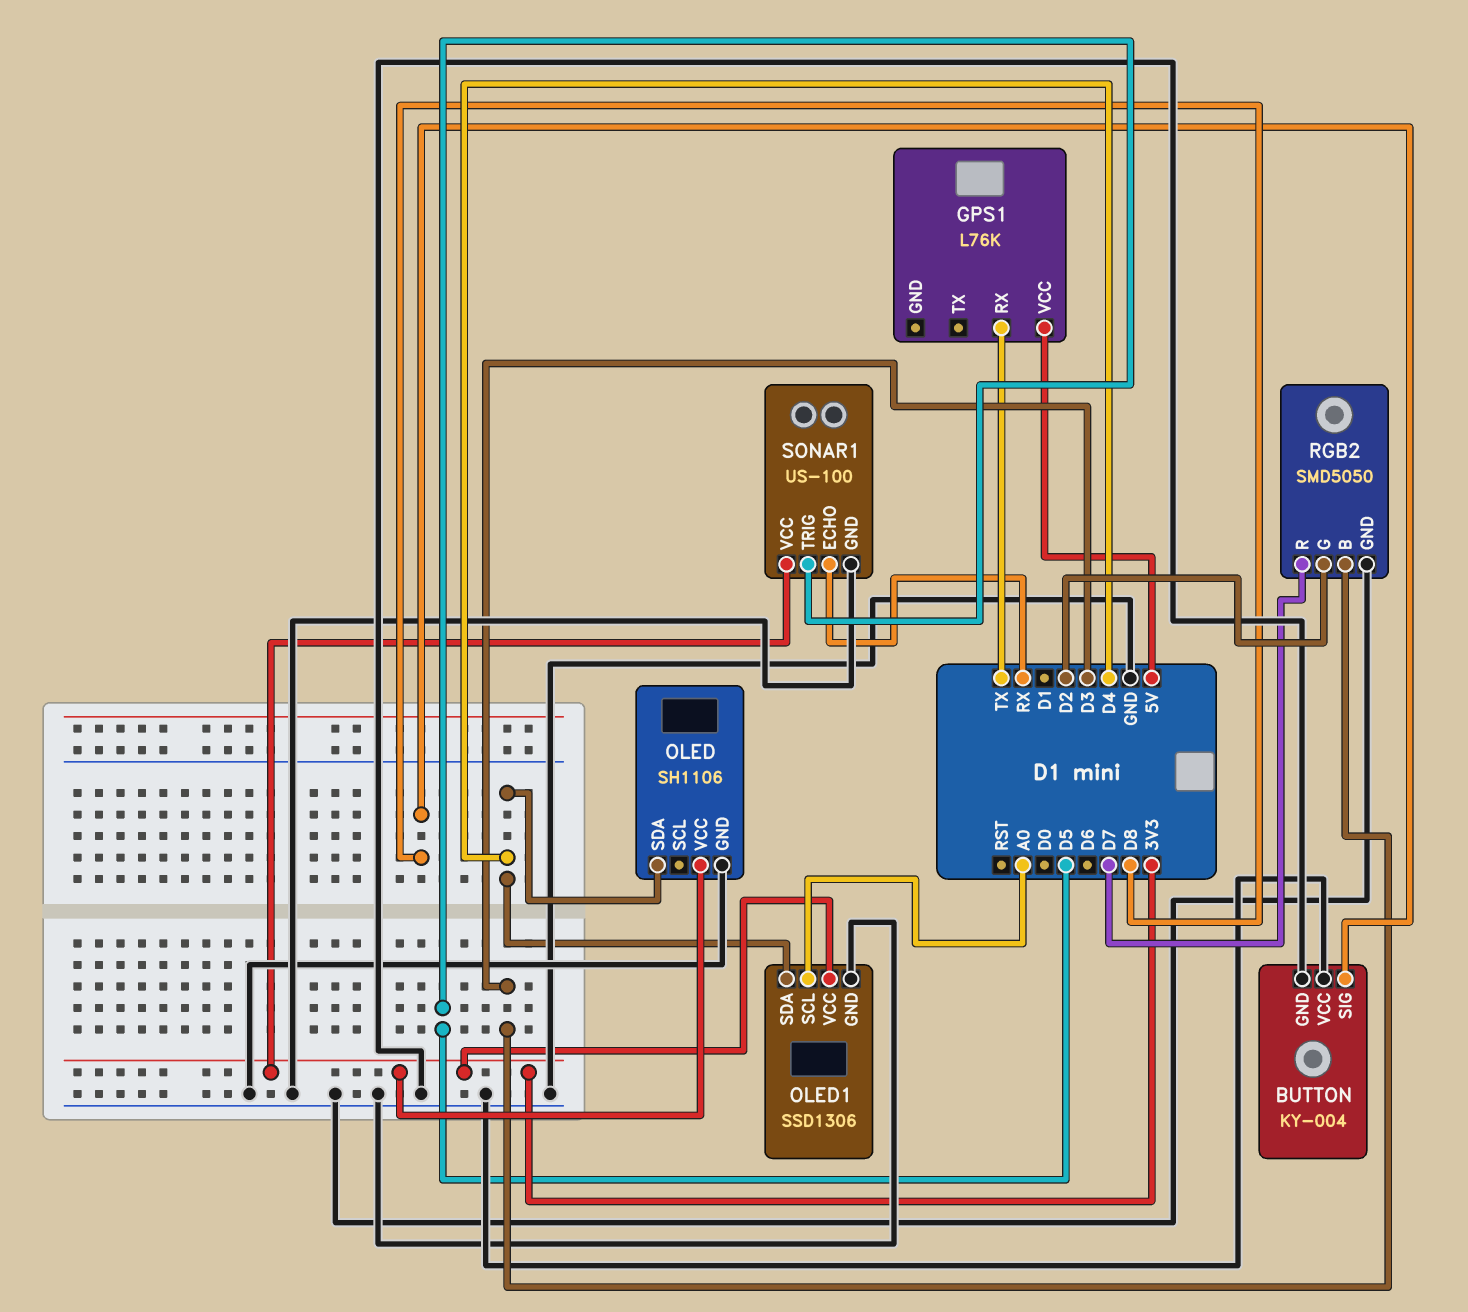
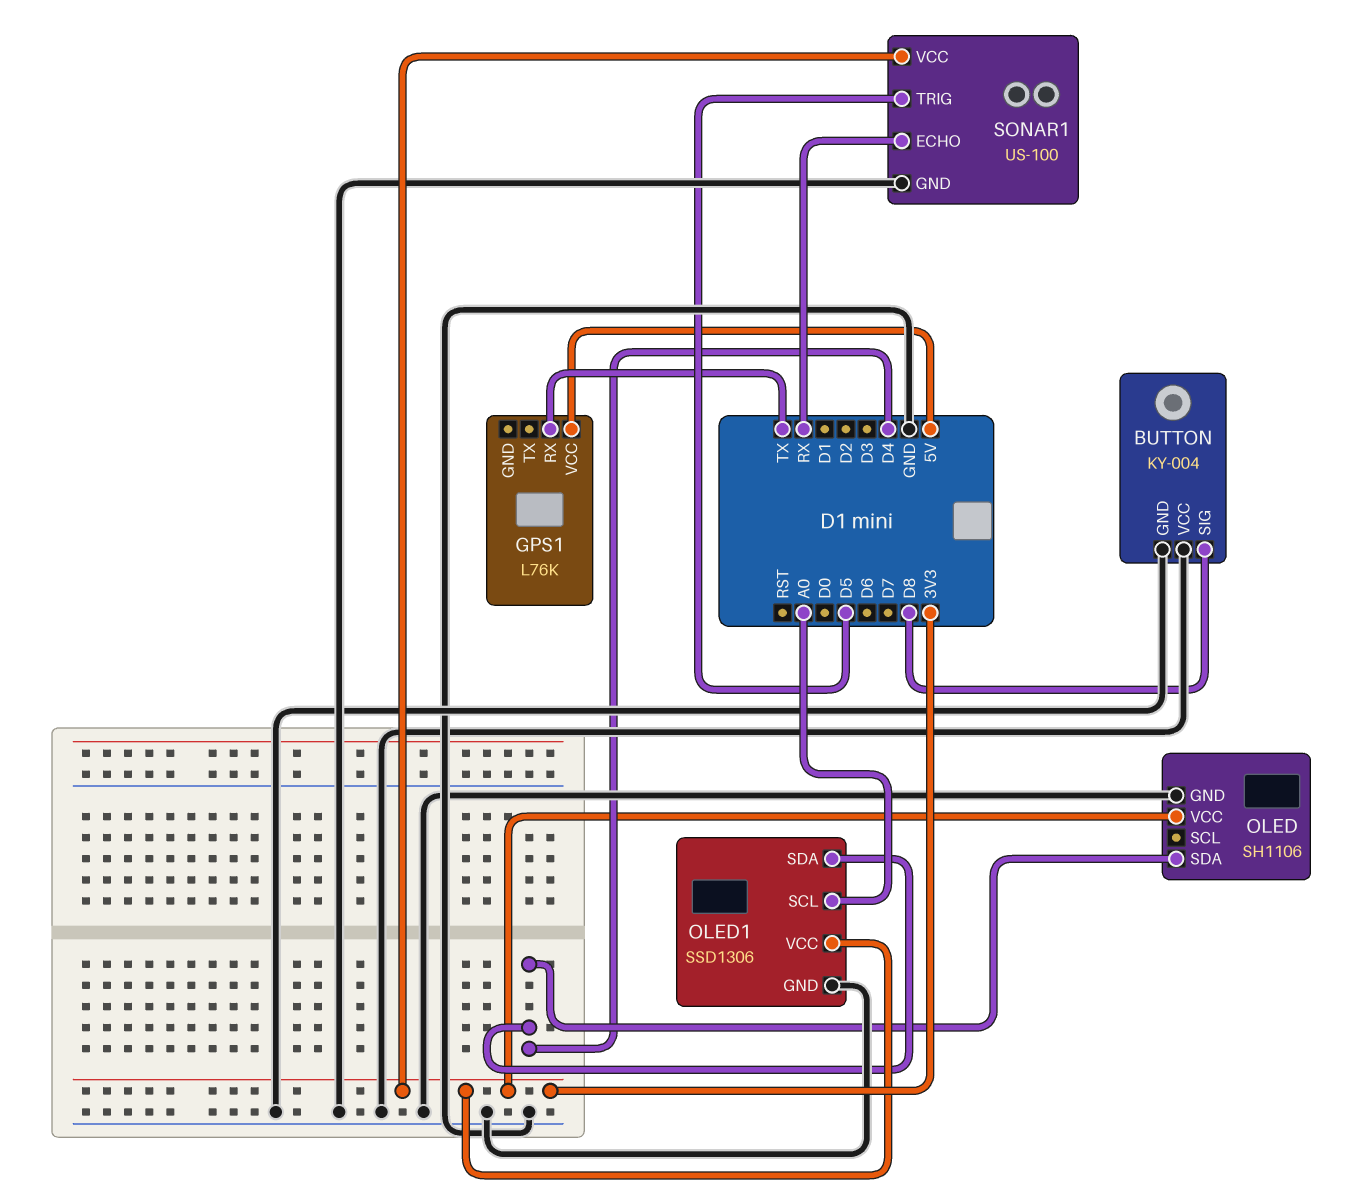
RGB2: SMD5050 -> none
RGB2 pin B: D3 -> none
RGB2 pin G: D2 -> none
RGB2 pin GND: GND -> none
RGB2 pin R: D7 -> none

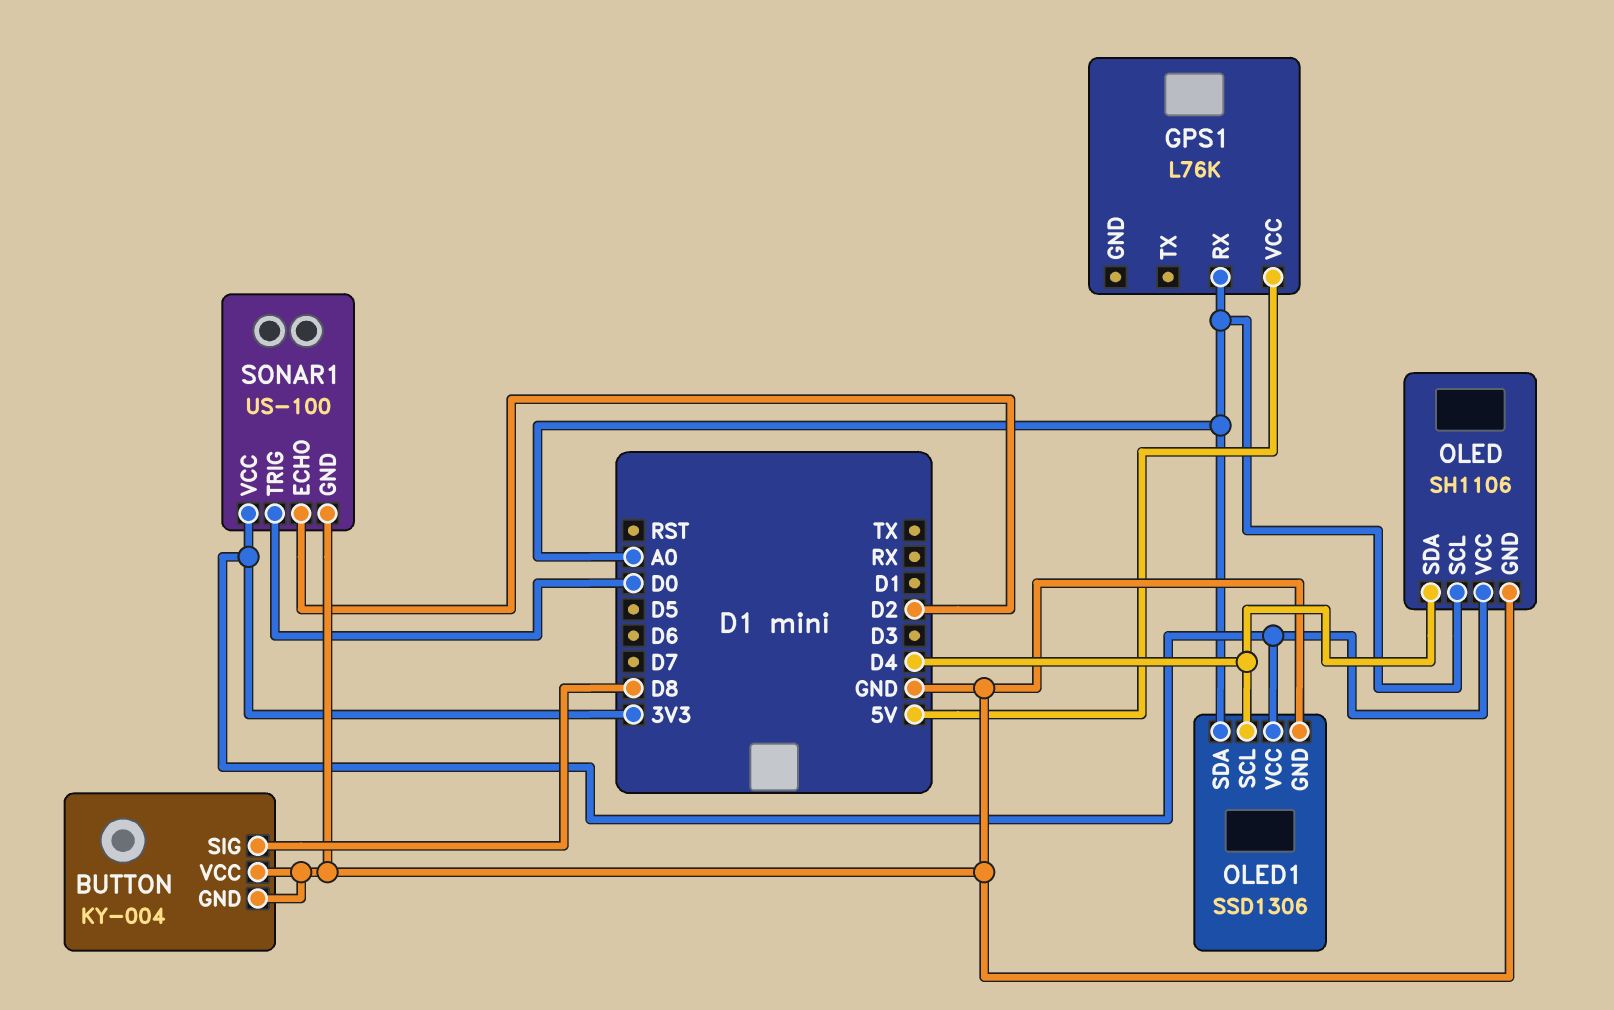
GPS1 pin RX: TX -> A0
OLED pin SCL: none -> A0
OLED1 pin SCL: A0 -> D4
OLED1 pin SDA: D4 -> A0
SONAR1 pin ECHO: RX -> D2
SONAR1 pin TRIG: D5 -> D0

